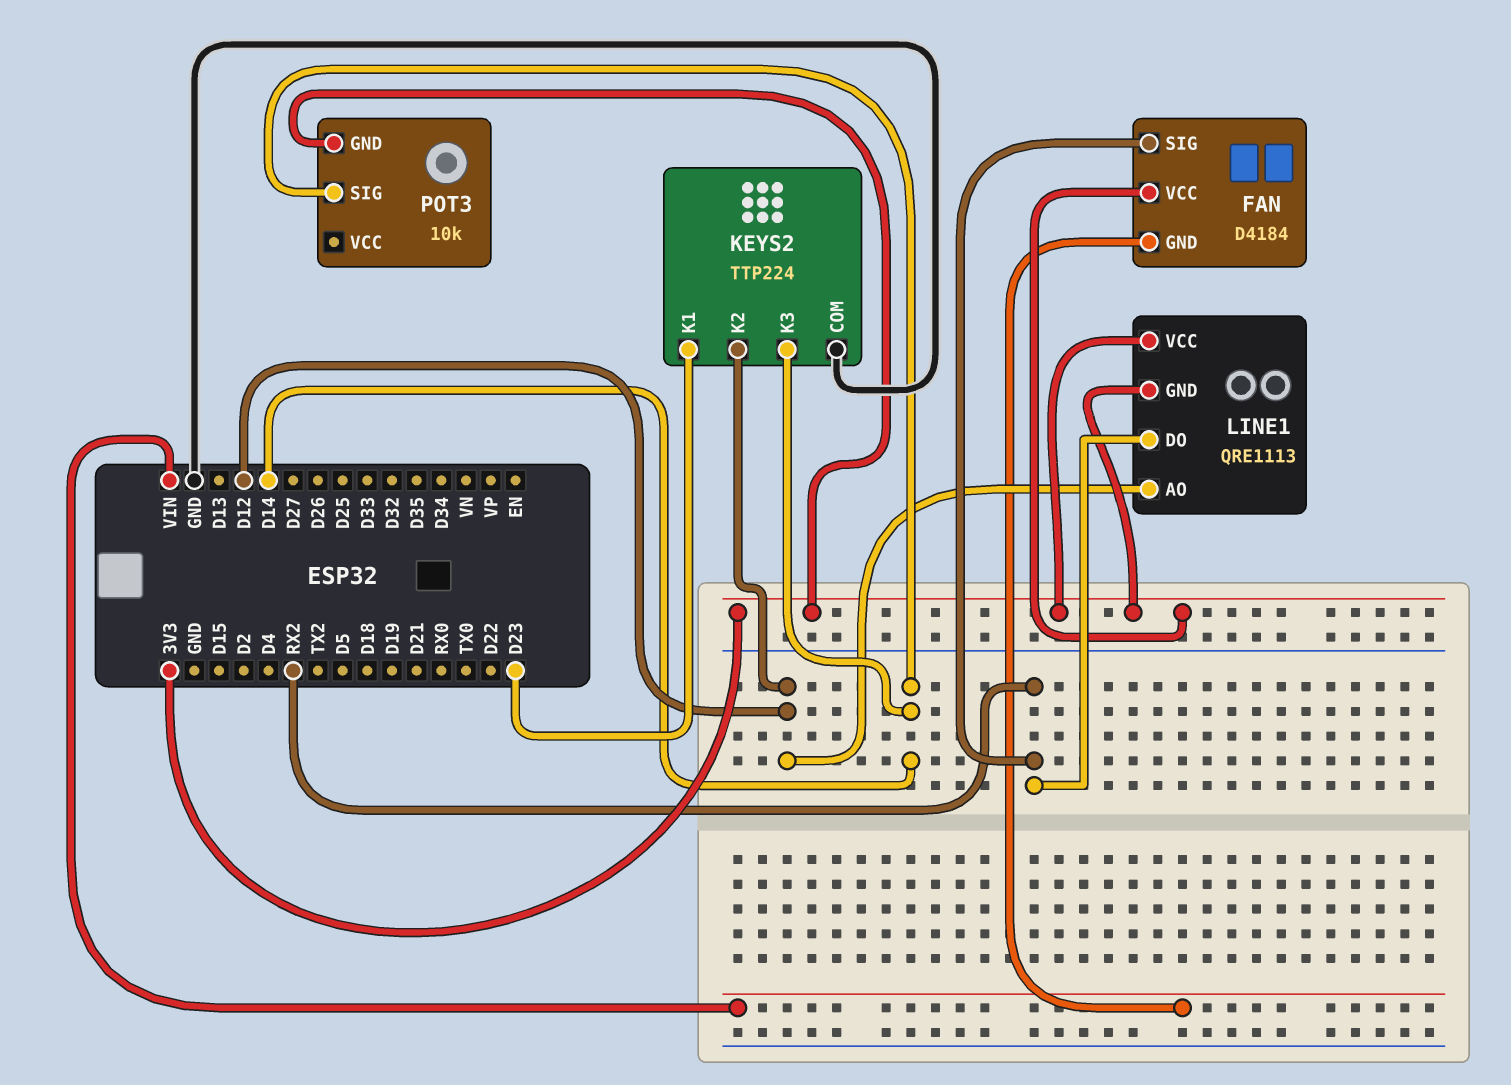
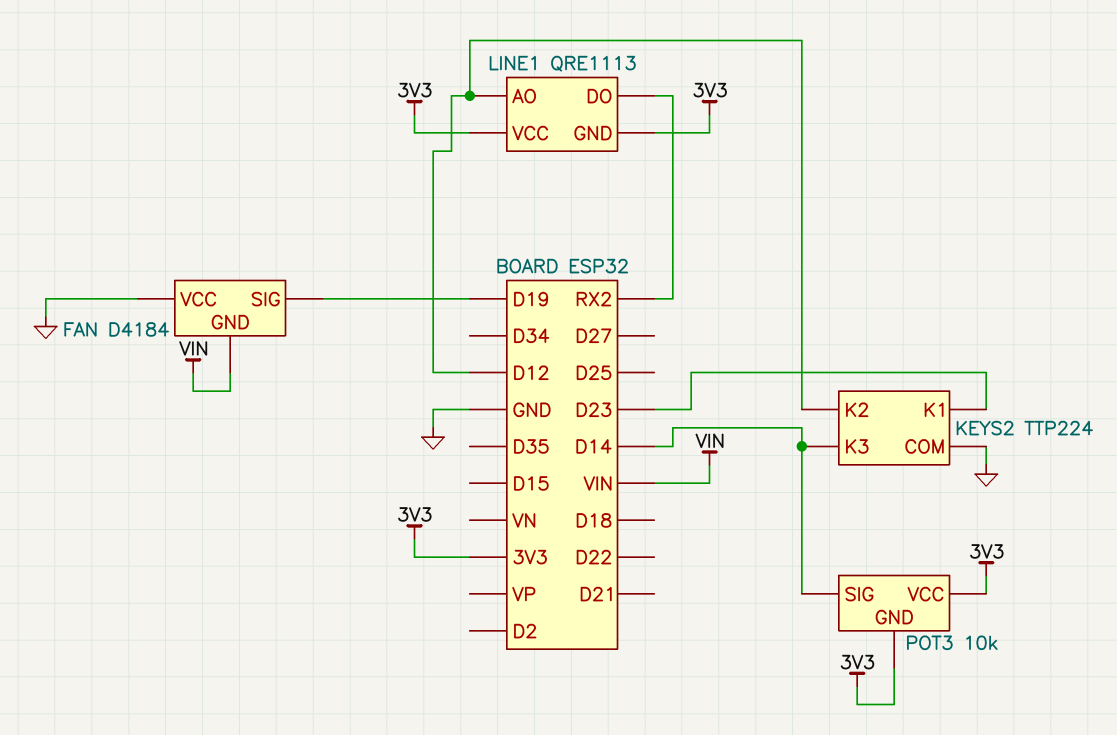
FAN pin SIG: RX2 -> D19
FAN pin VCC: 3V3 -> GND
POT3 pin VCC: none -> 3V3

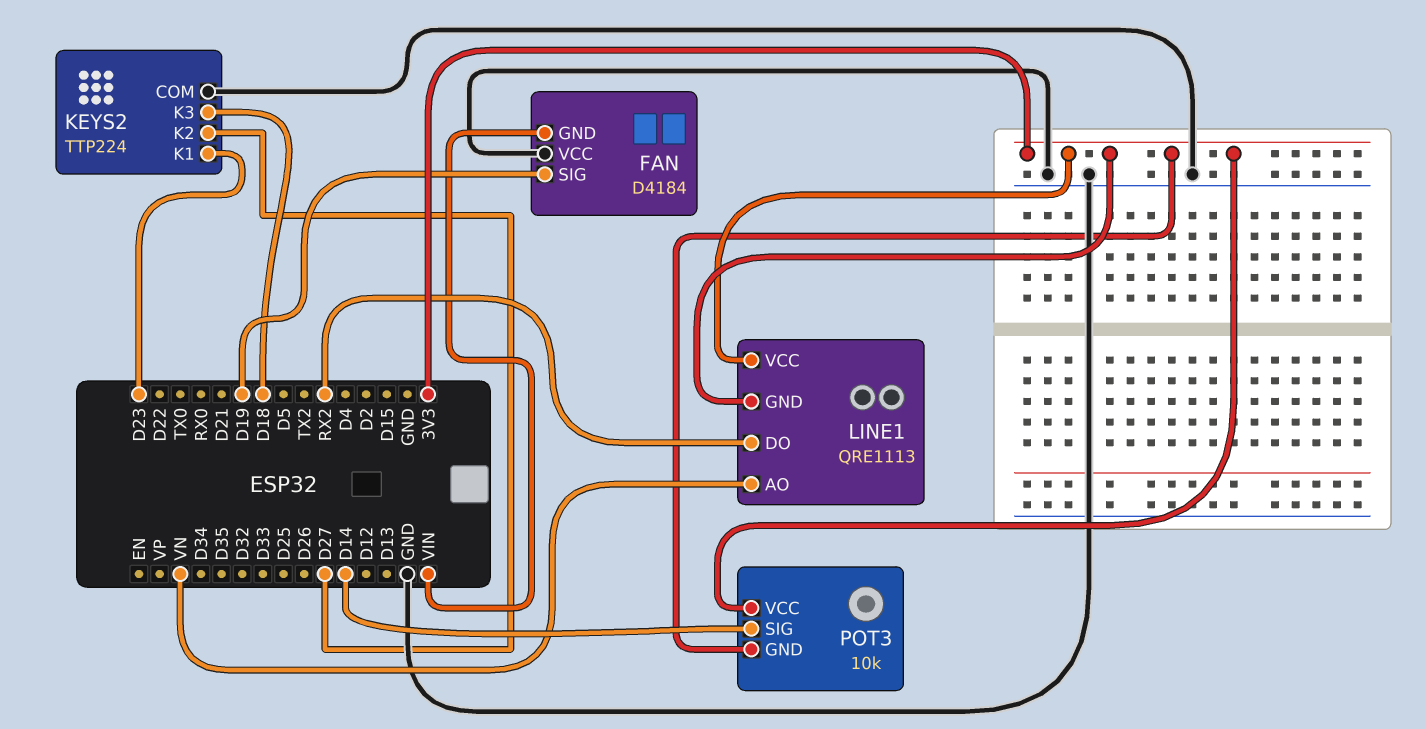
KEYS2 pin K2: D12 -> D27
KEYS2 pin K3: D14 -> D18
LINE1 pin AO: D12 -> VN

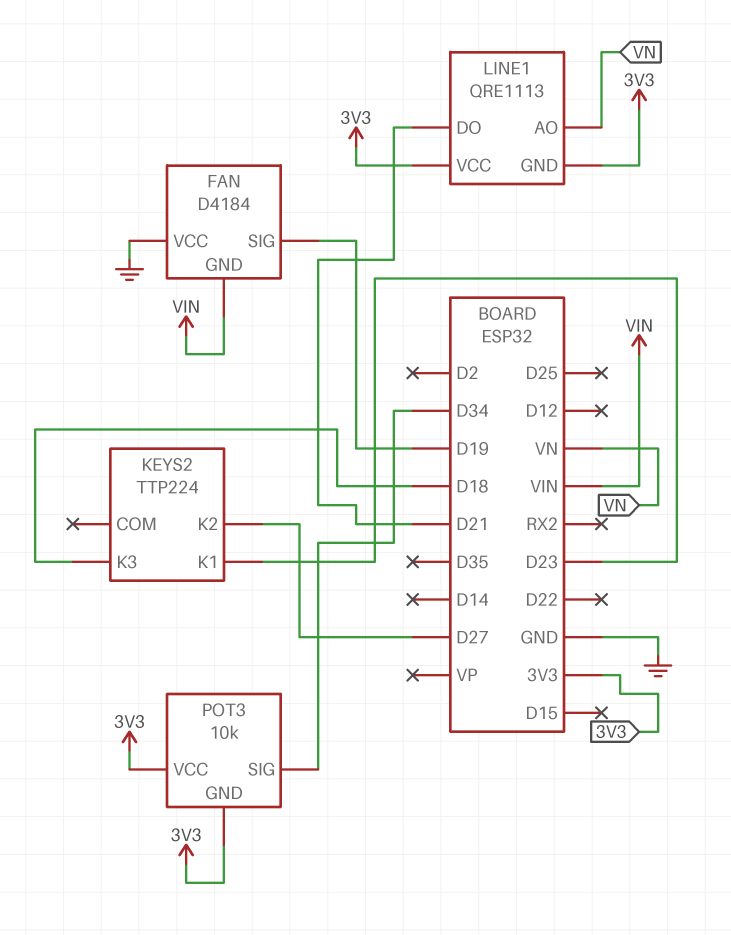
KEYS2 pin COM: GND -> none
LINE1 pin DO: RX2 -> D21
POT3 pin SIG: D14 -> D34

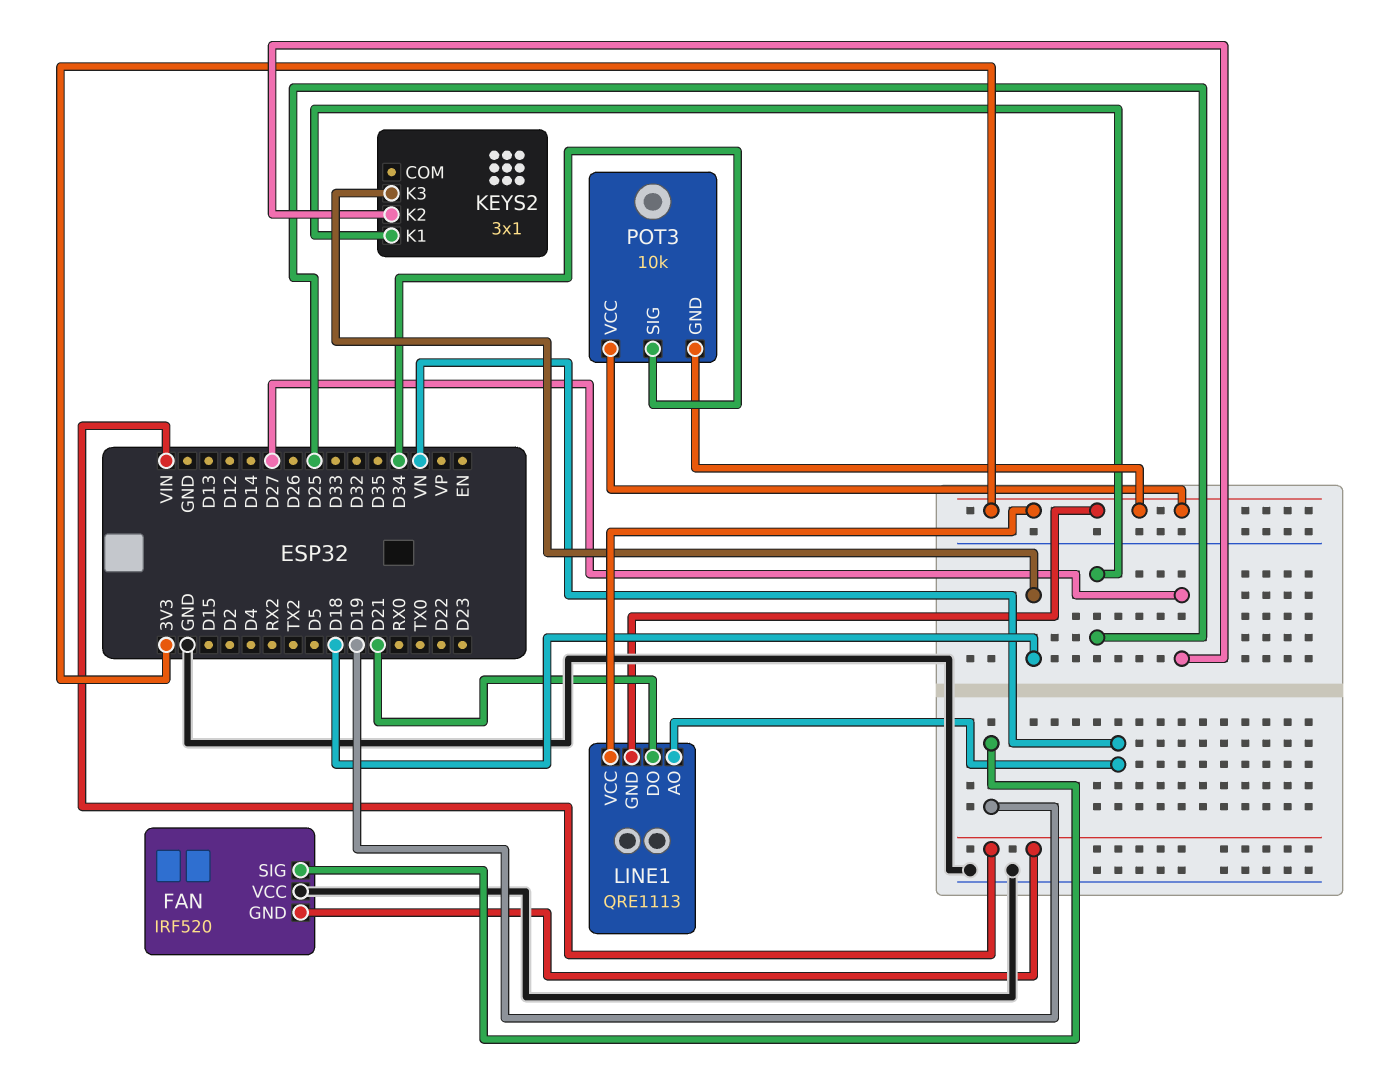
FAN: D4184 -> IRF520
KEYS2: TTP224 -> 3x1
KEYS2 pin K1: D23 -> D25

